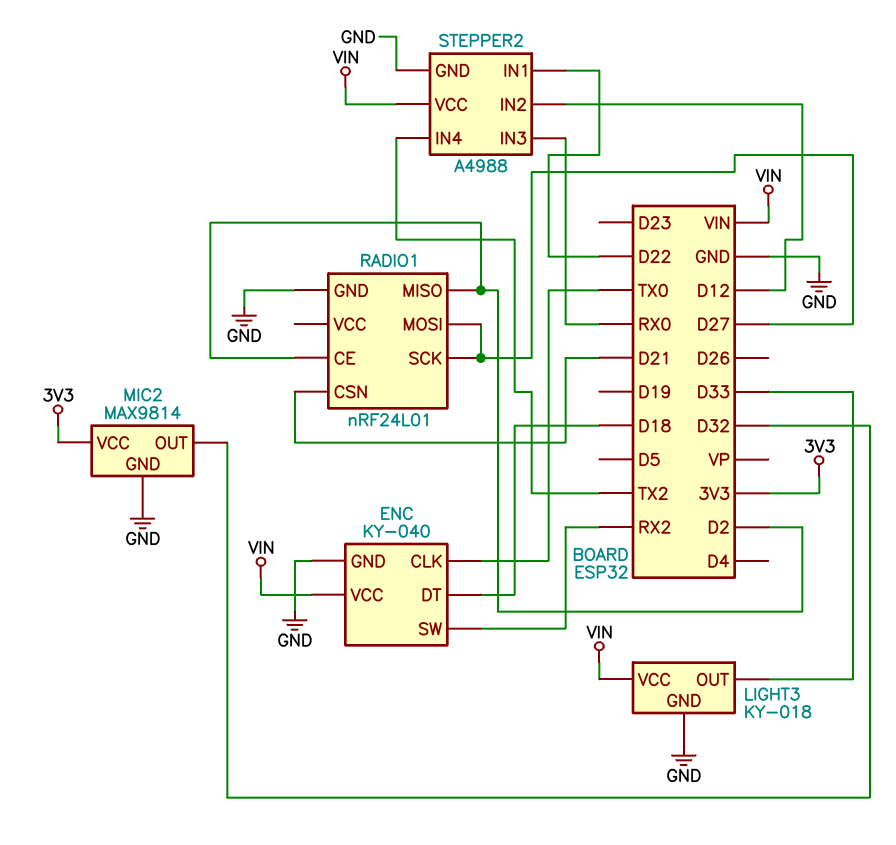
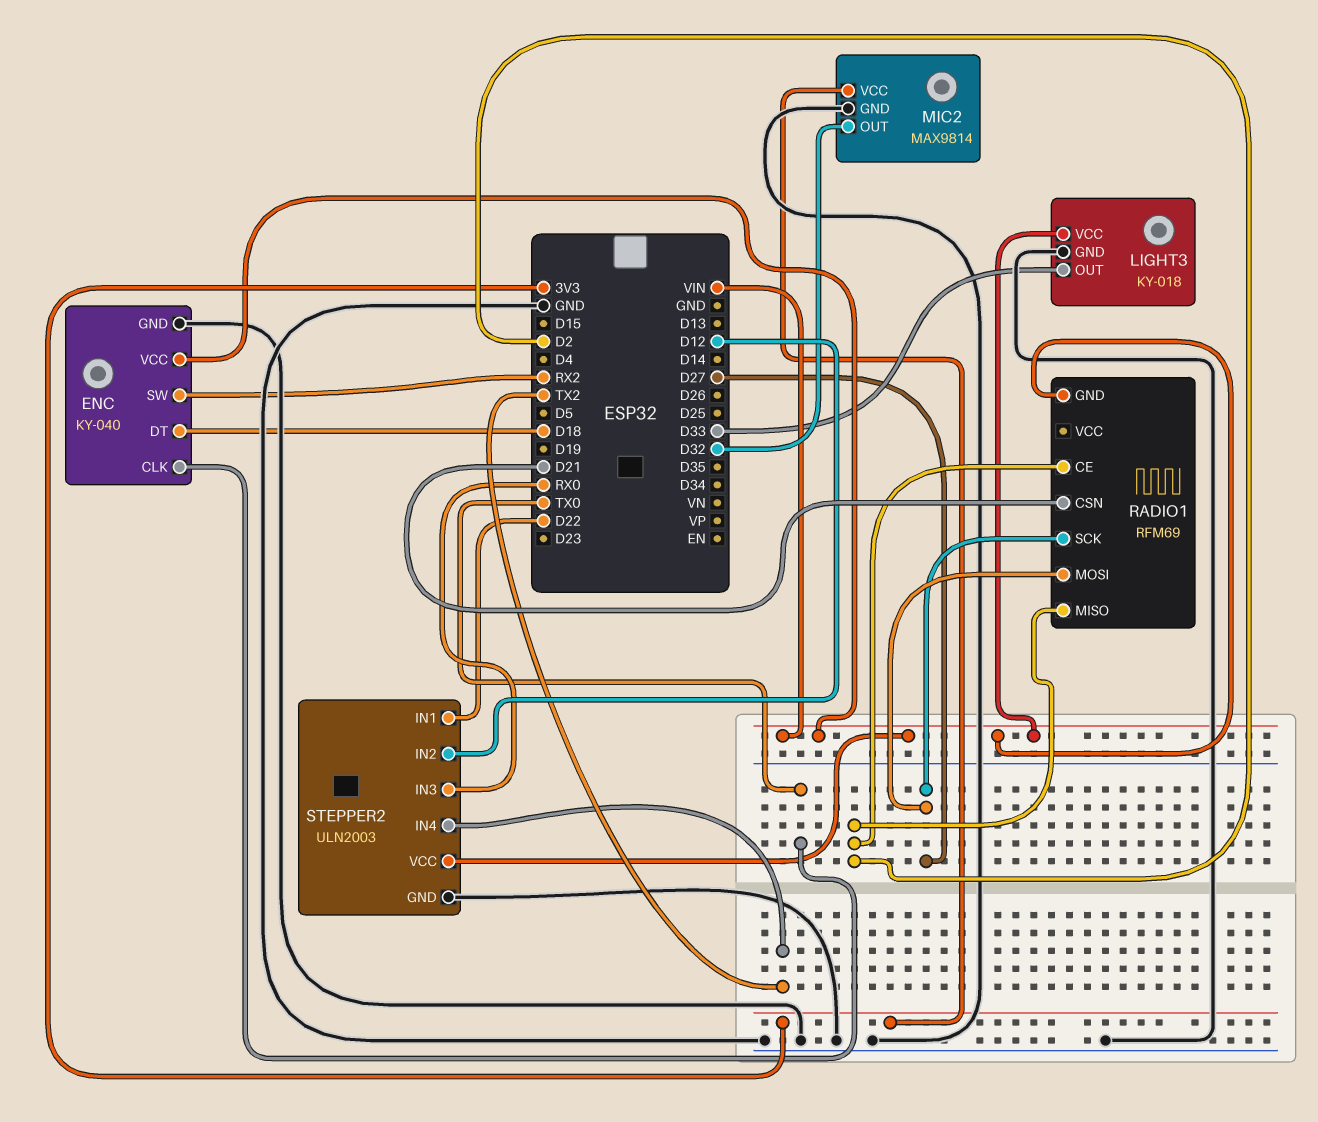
RADIO1: nRF24L01 -> RFM69
RADIO1 pin GND: GND -> VIN
STEPPER2: A4988 -> ULN2003

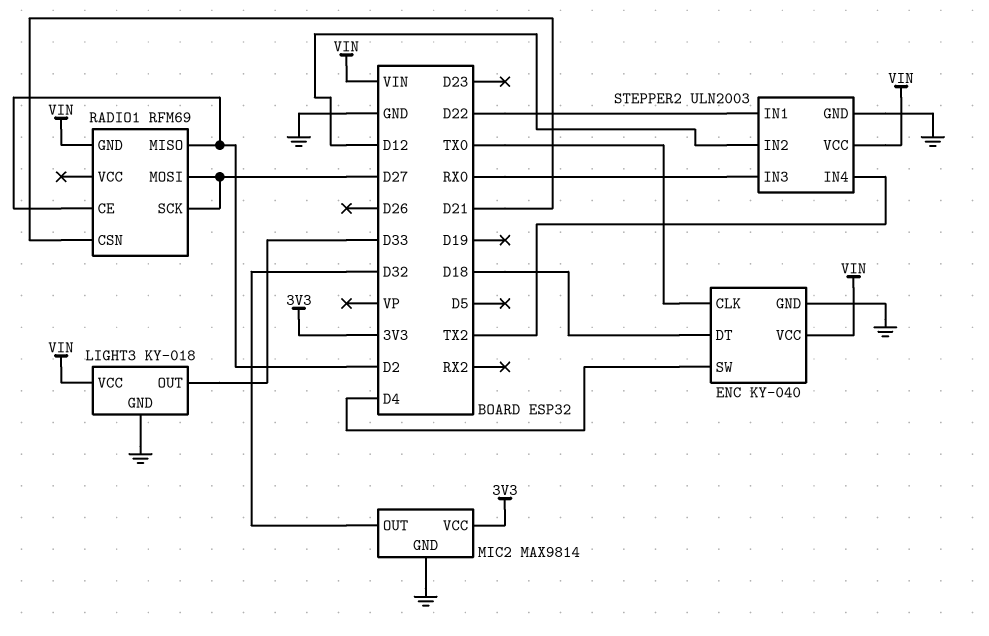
ENC pin SW: RX2 -> D4

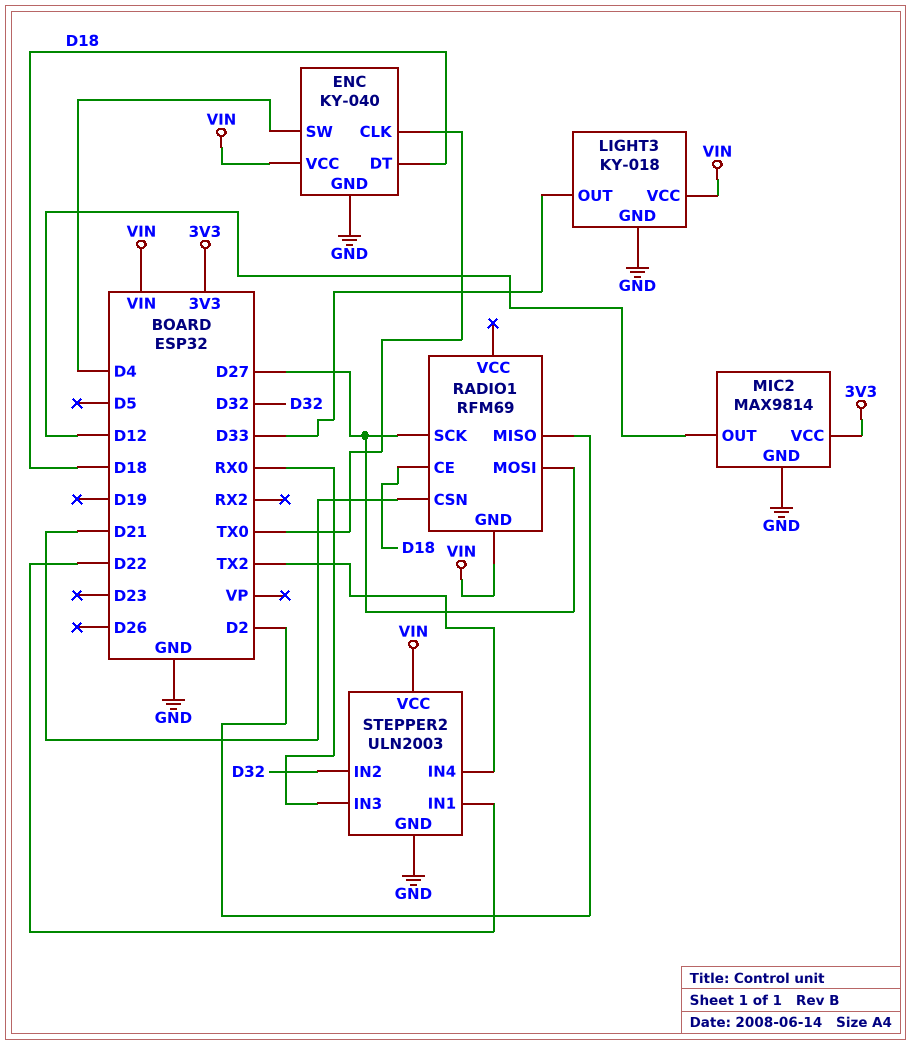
MIC2 pin OUT: D32 -> D12
RADIO1 pin CE: D2 -> D18
STEPPER2 pin IN2: D12 -> D32

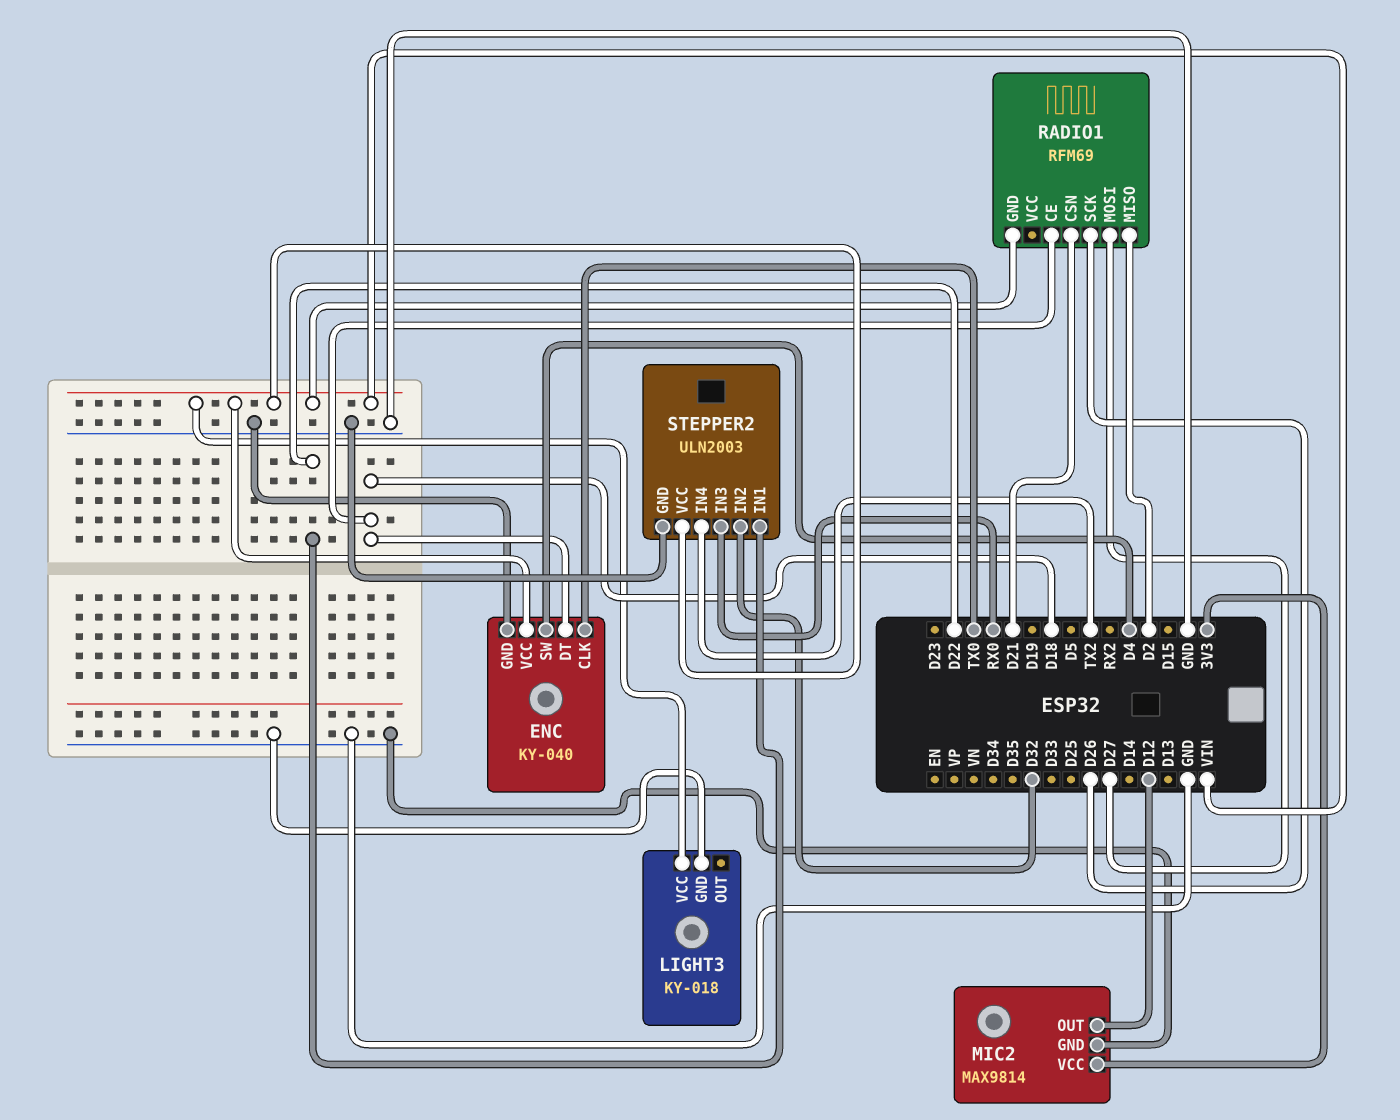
LIGHT3 pin OUT: D33 -> none
RADIO1 pin SCK: D27 -> D26

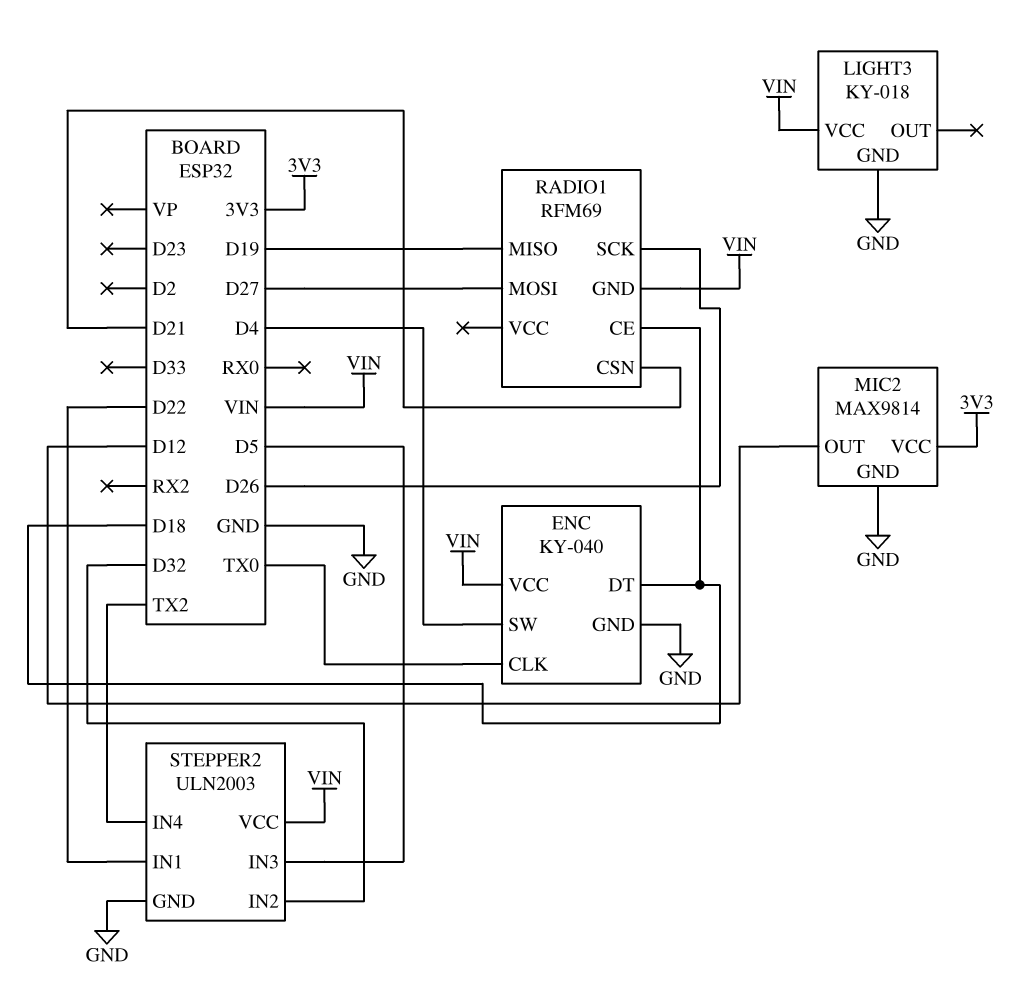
RADIO1 pin MISO: D2 -> D19
STEPPER2 pin IN3: RX0 -> D5

